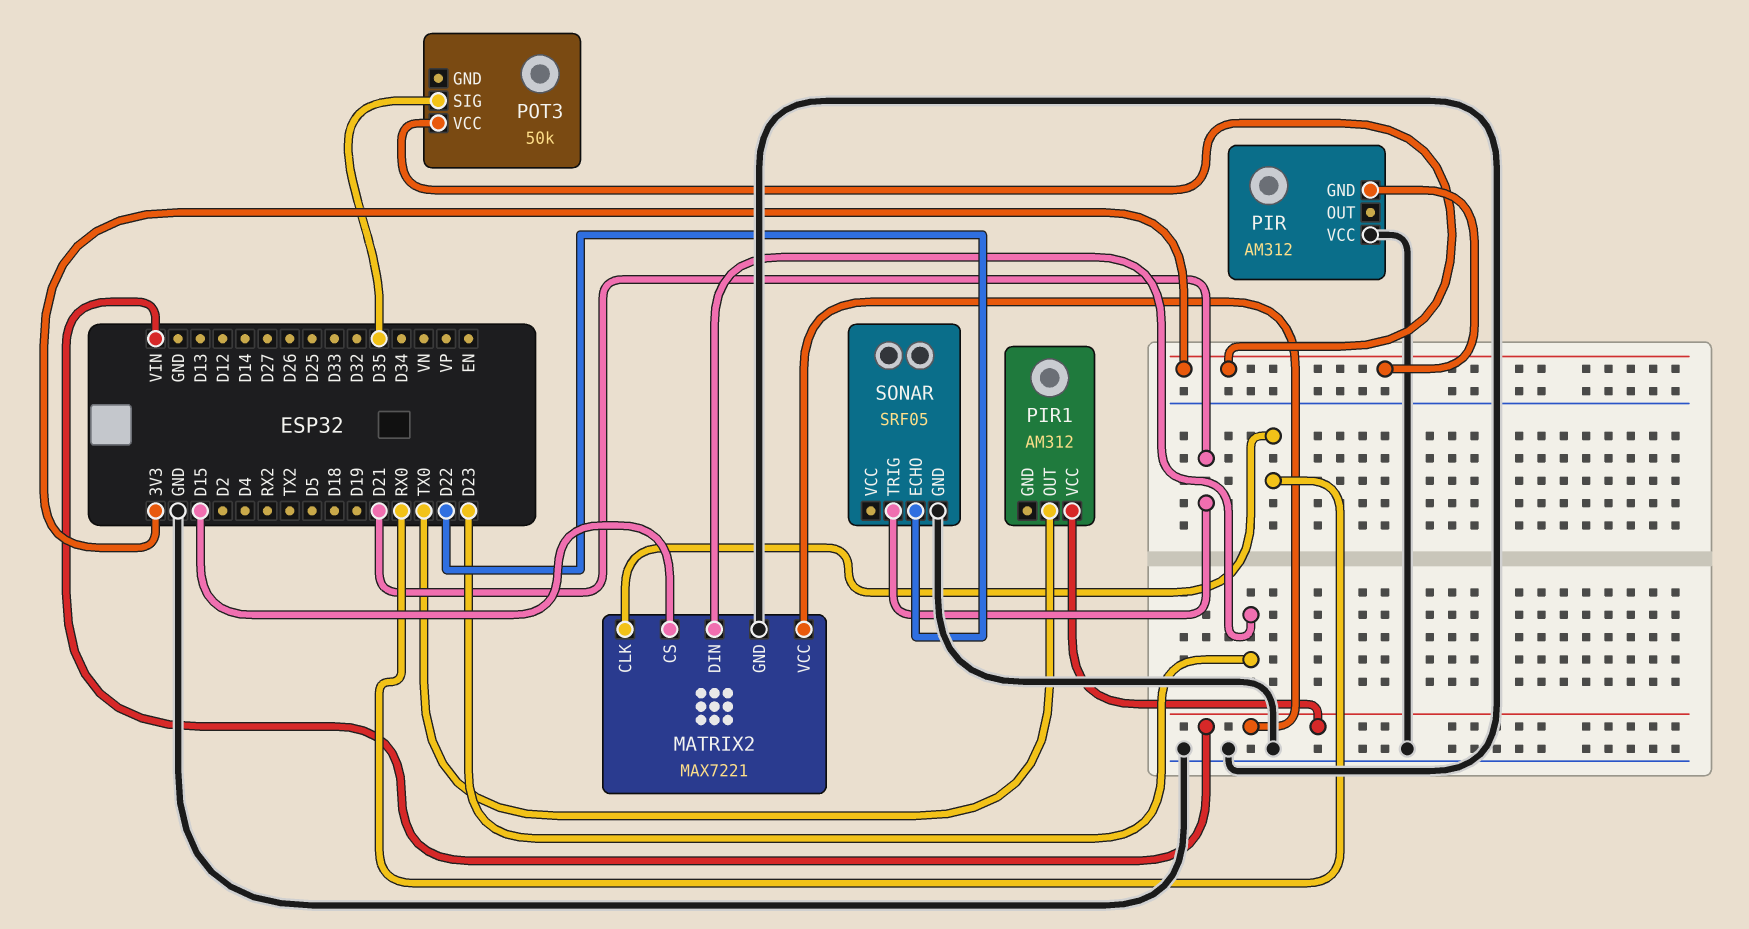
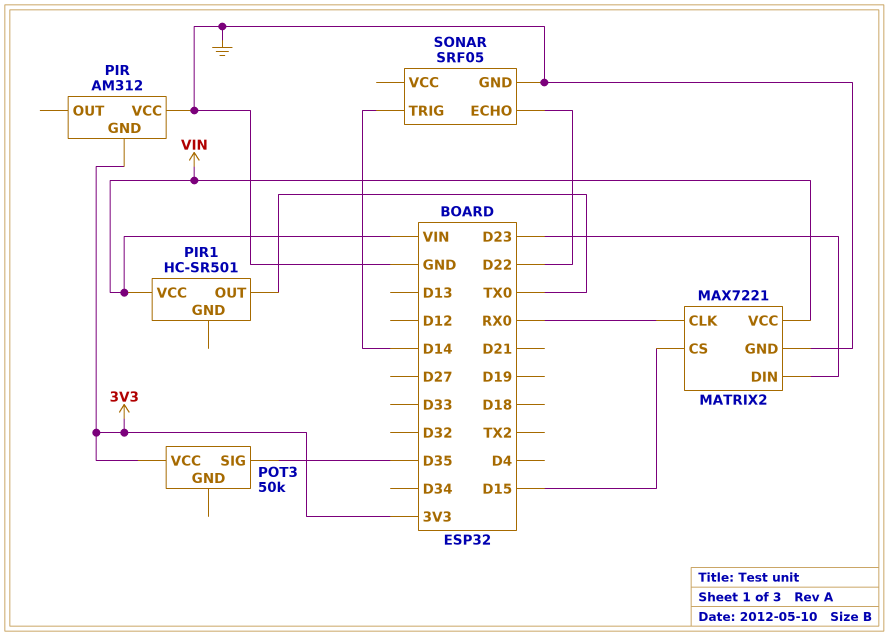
PIR1: AM312 -> HC-SR501
SONAR pin TRIG: D21 -> D14

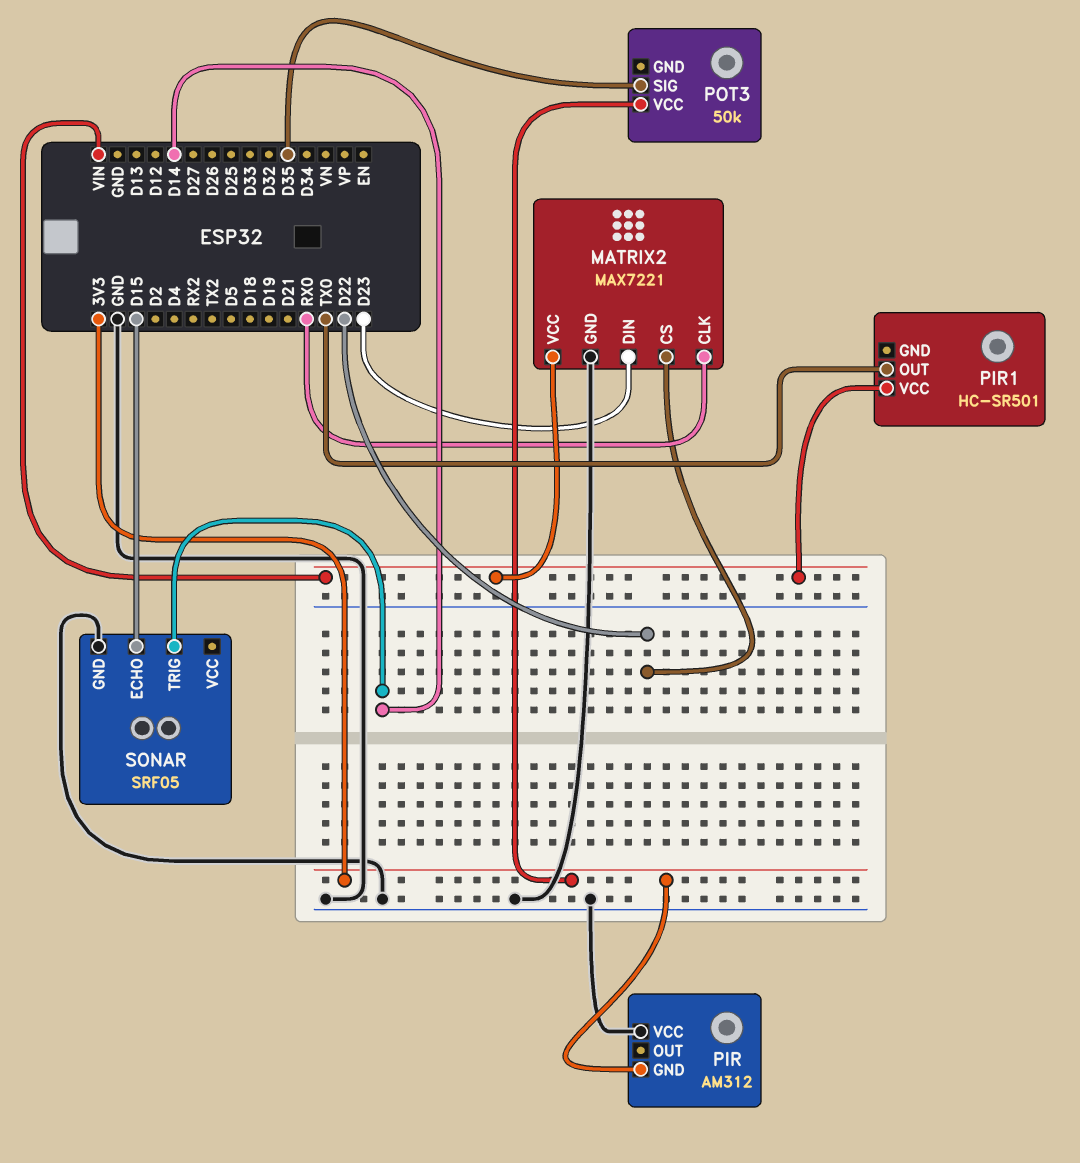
MATRIX2 pin CS: D15 -> D22
SONAR pin ECHO: D22 -> D15

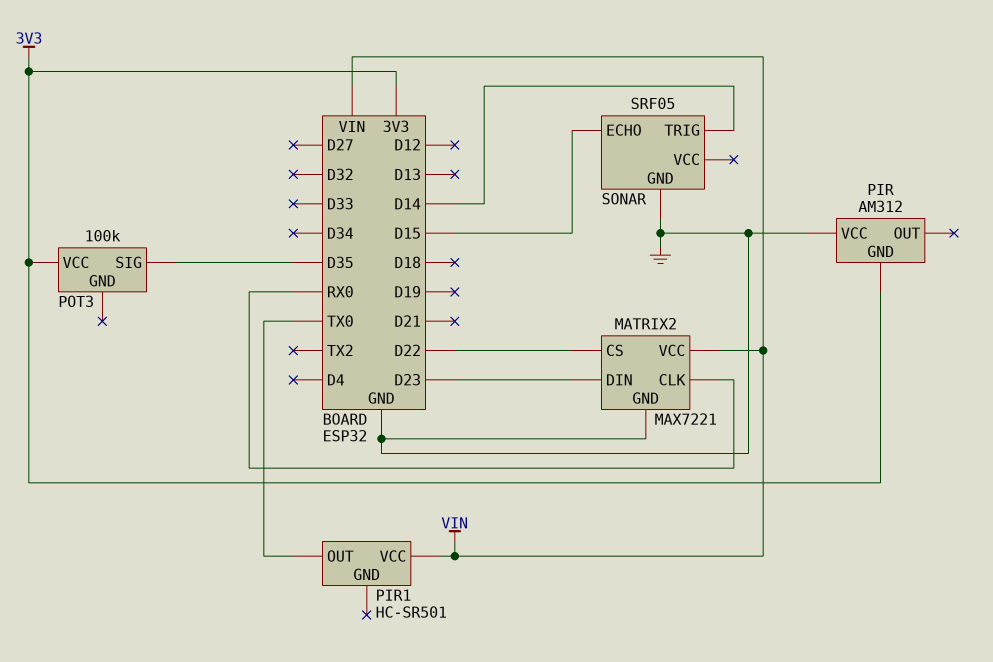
POT3: 50k -> 100k

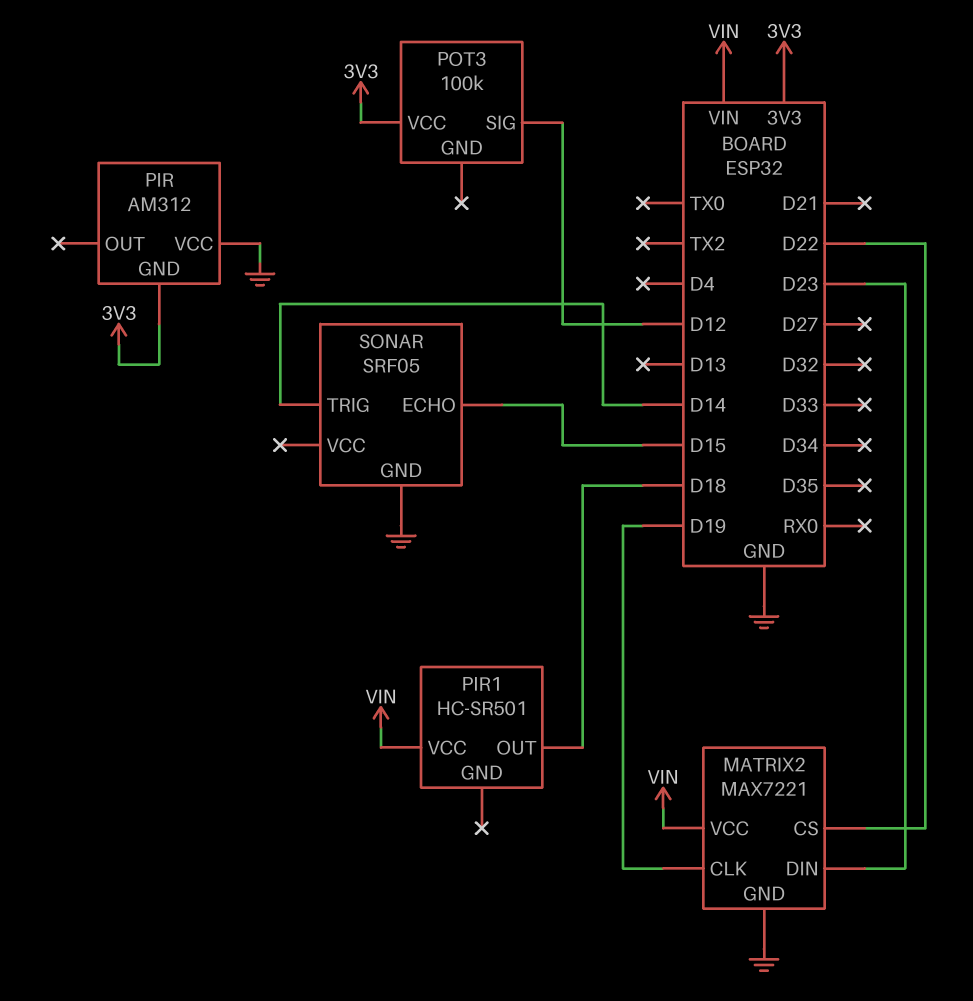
MATRIX2 pin CLK: RX0 -> D19
PIR1 pin OUT: TX0 -> D18
POT3 pin SIG: D35 -> D12

